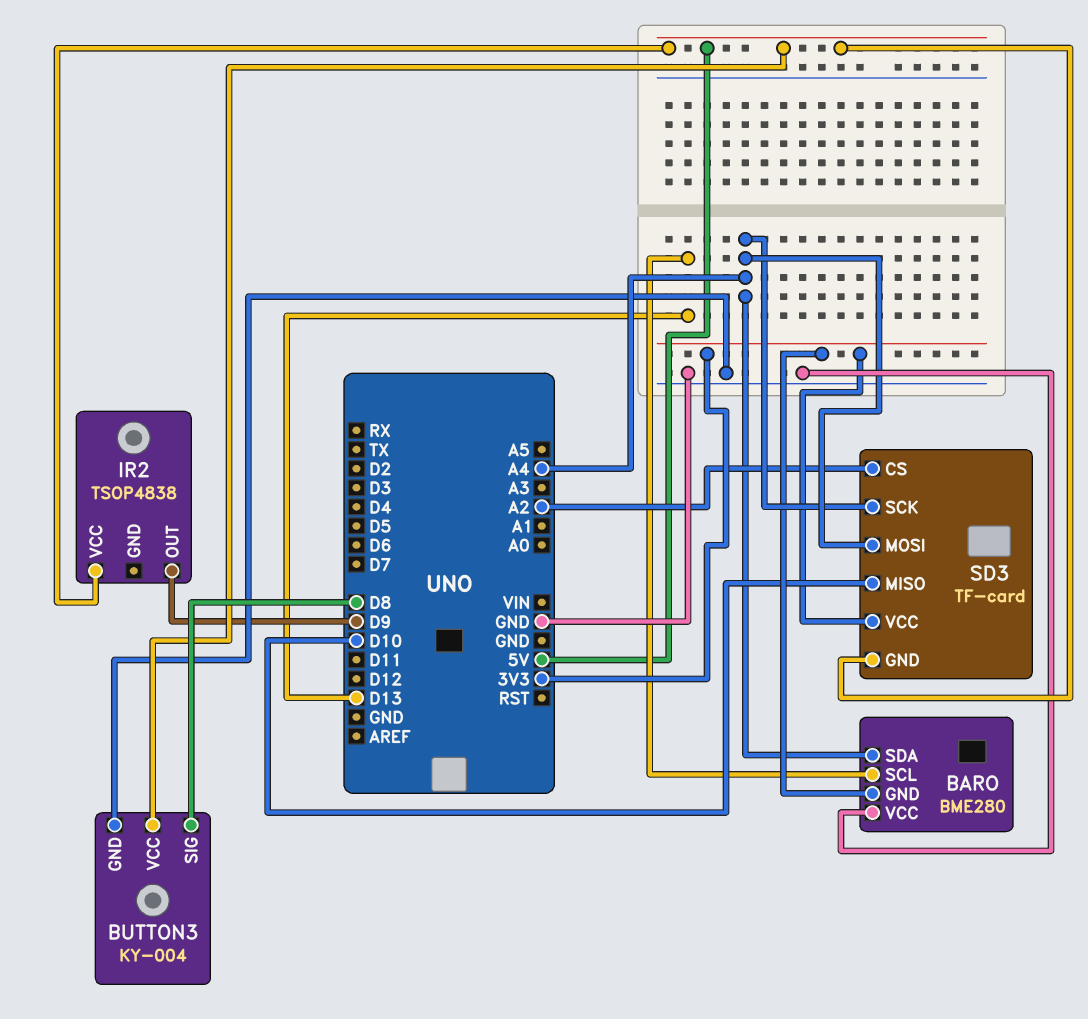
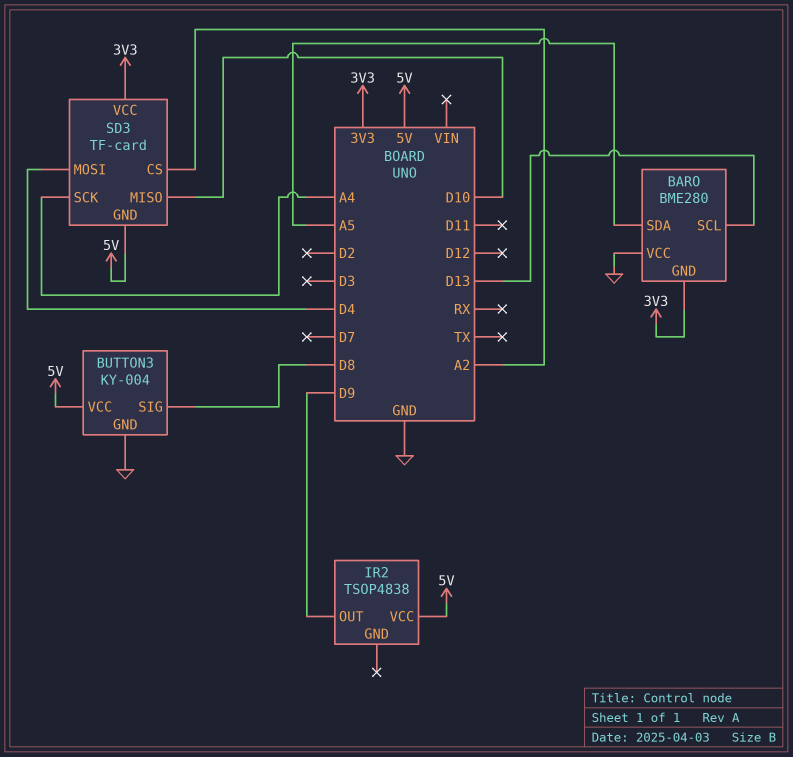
BARO pin SDA: A4 -> A5
SD3 pin MOSI: A4 -> D4

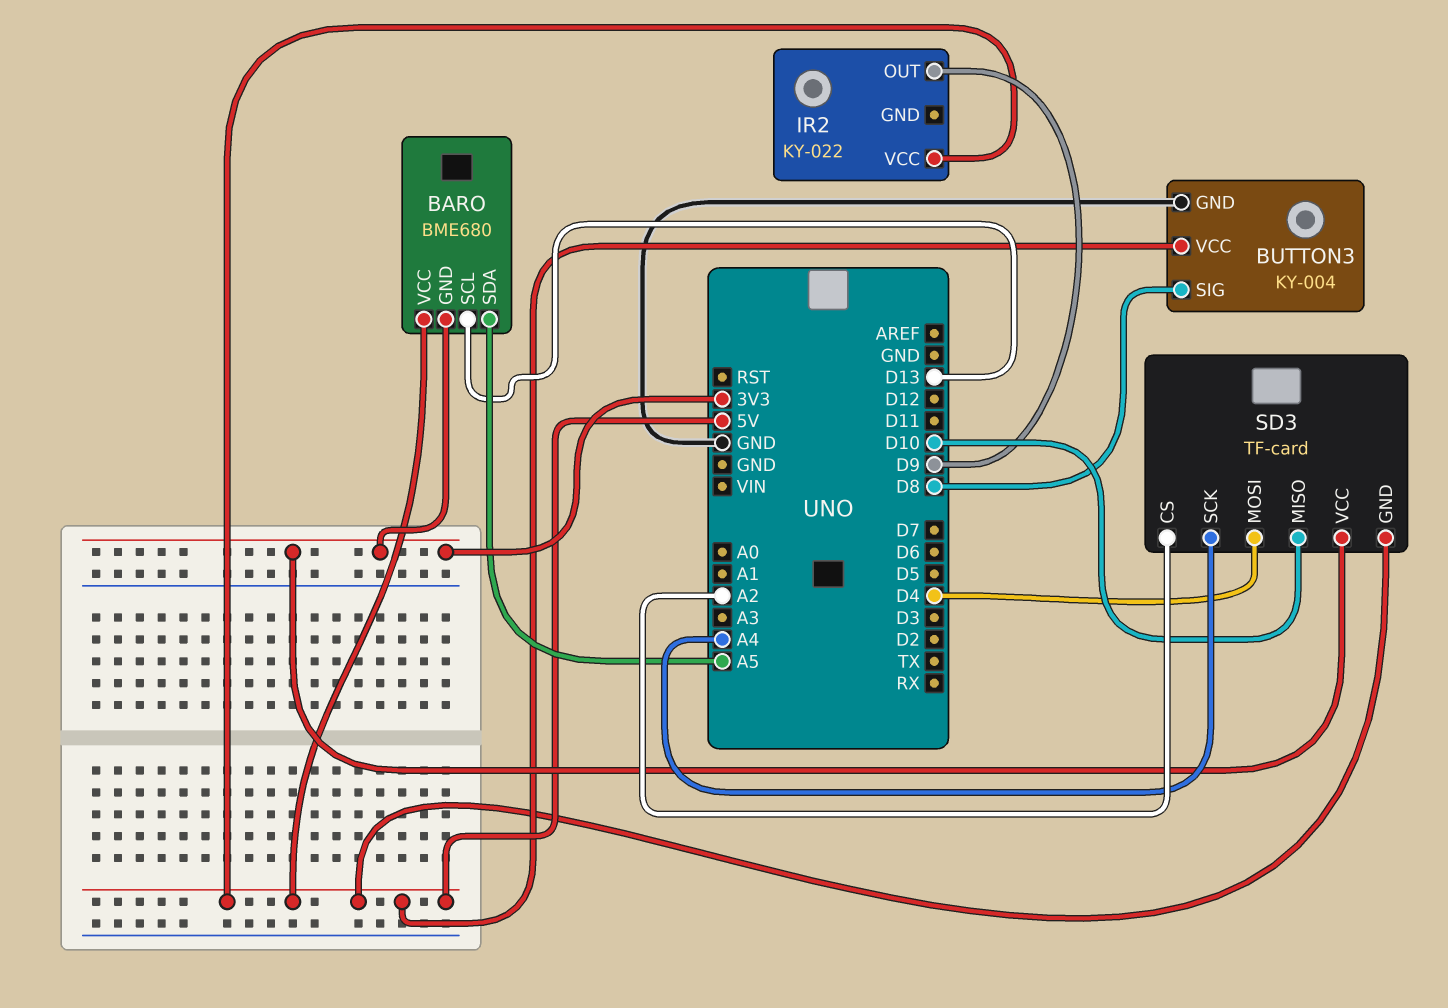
BARO: BME280 -> BME680
BARO pin VCC: GND -> 5V
IR2: TSOP4838 -> KY-022

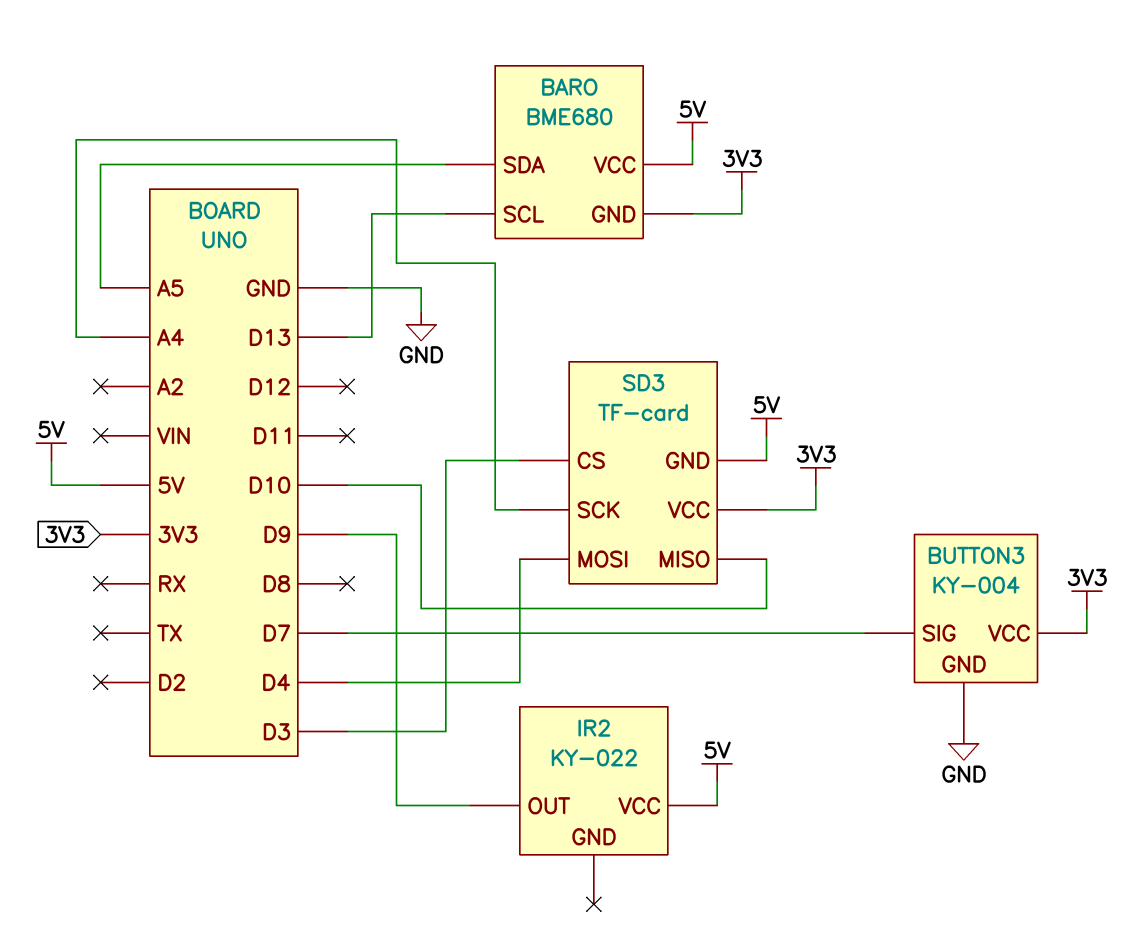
BUTTON3 pin SIG: D8 -> D7
BUTTON3 pin VCC: 5V -> 3V3
SD3 pin CS: A2 -> D3

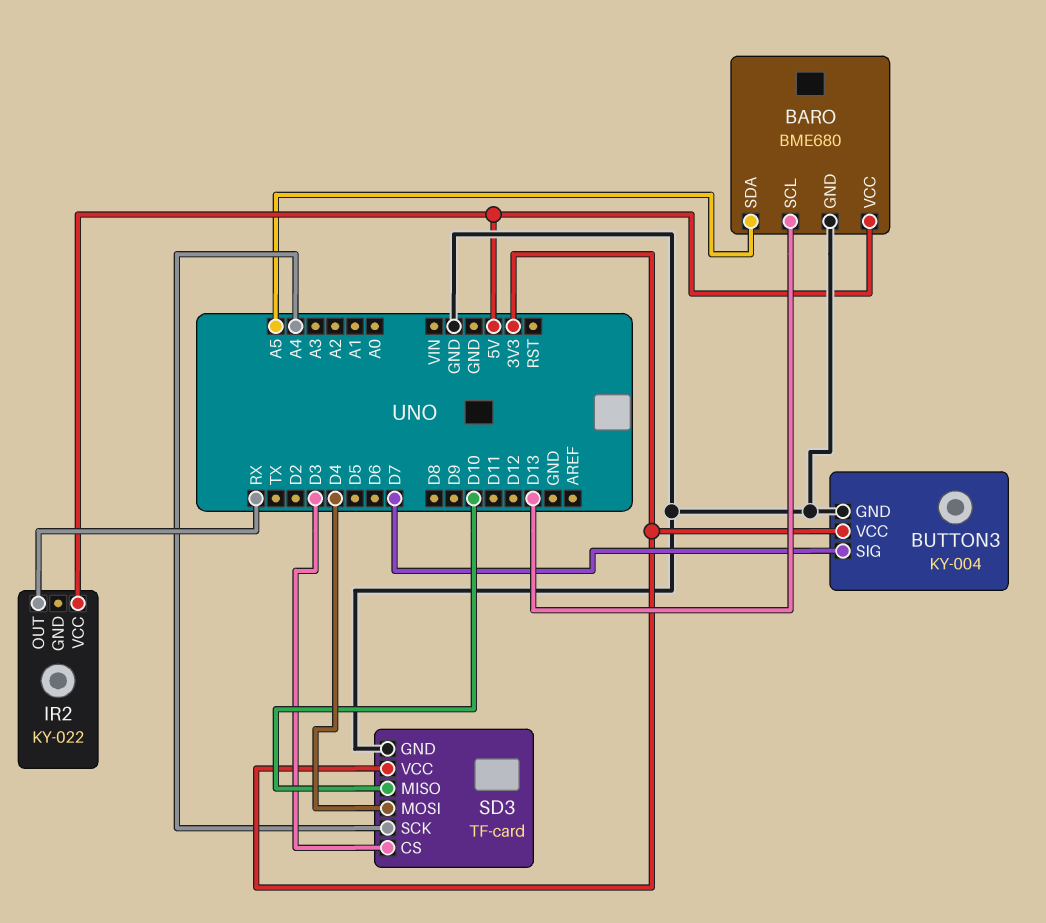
BARO pin GND: 3V3 -> GND
IR2 pin OUT: D9 -> RX
SD3 pin GND: 5V -> GND

